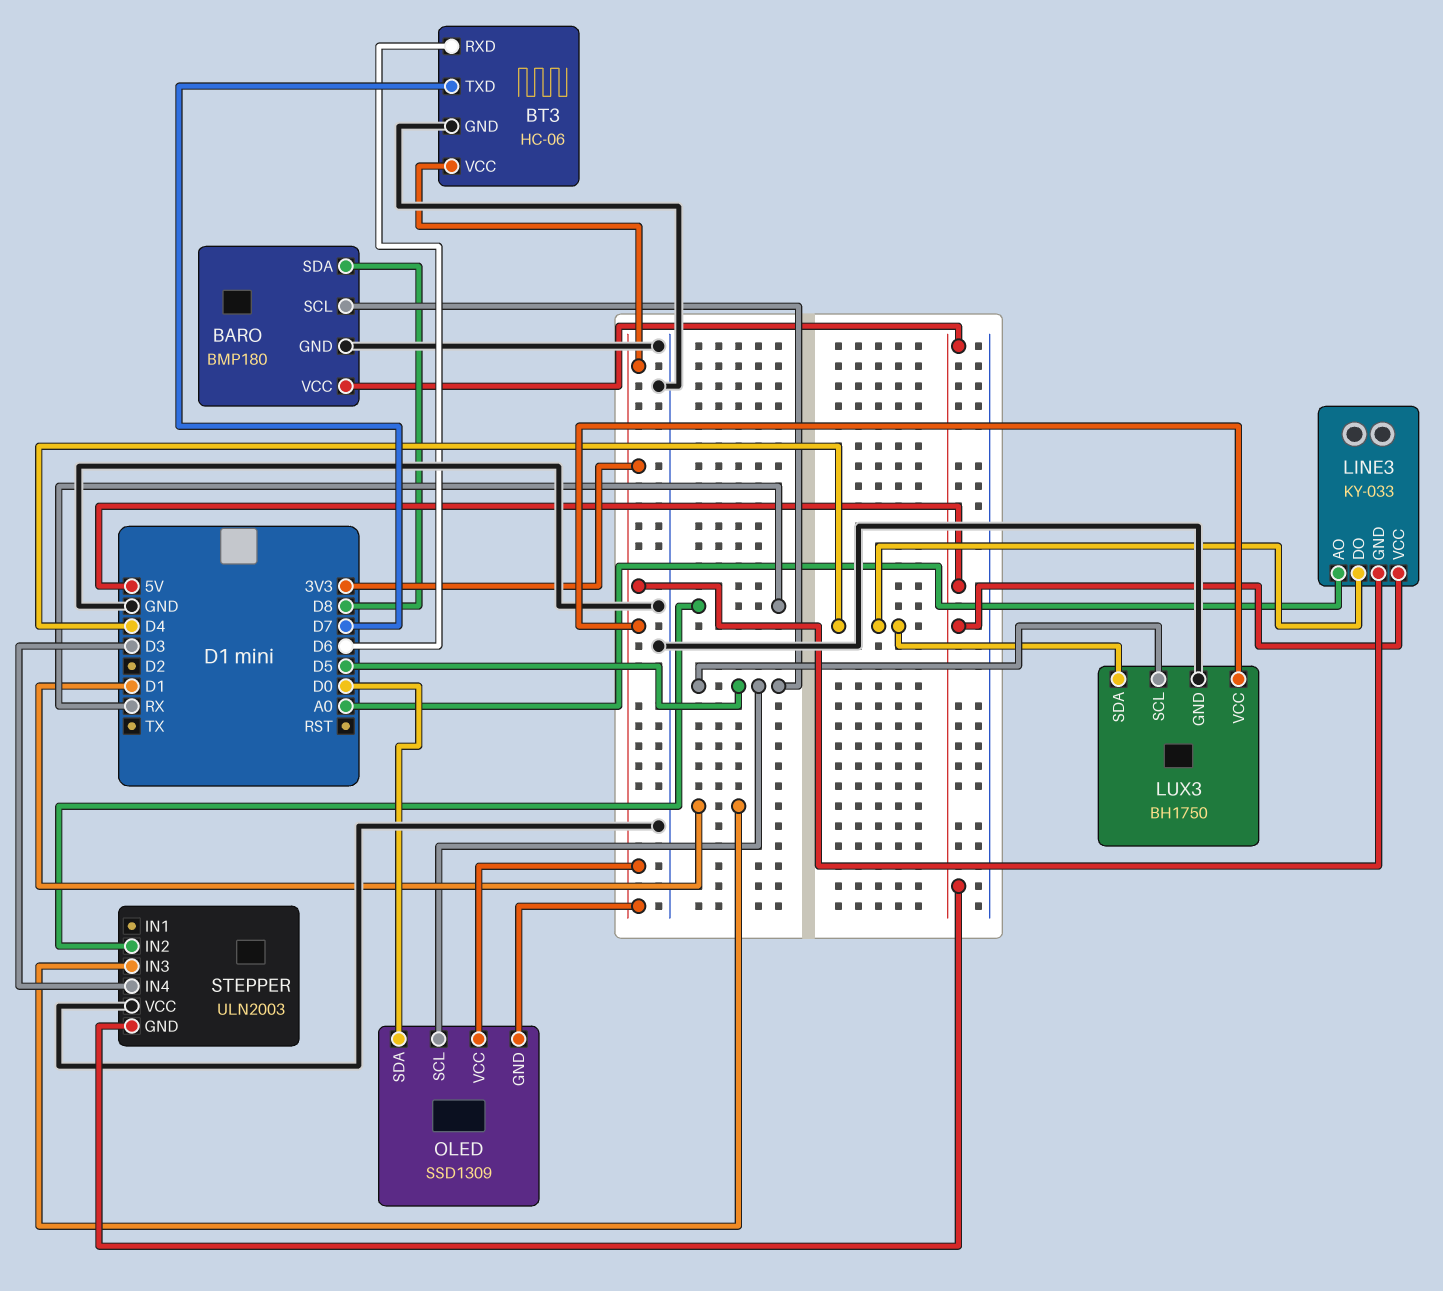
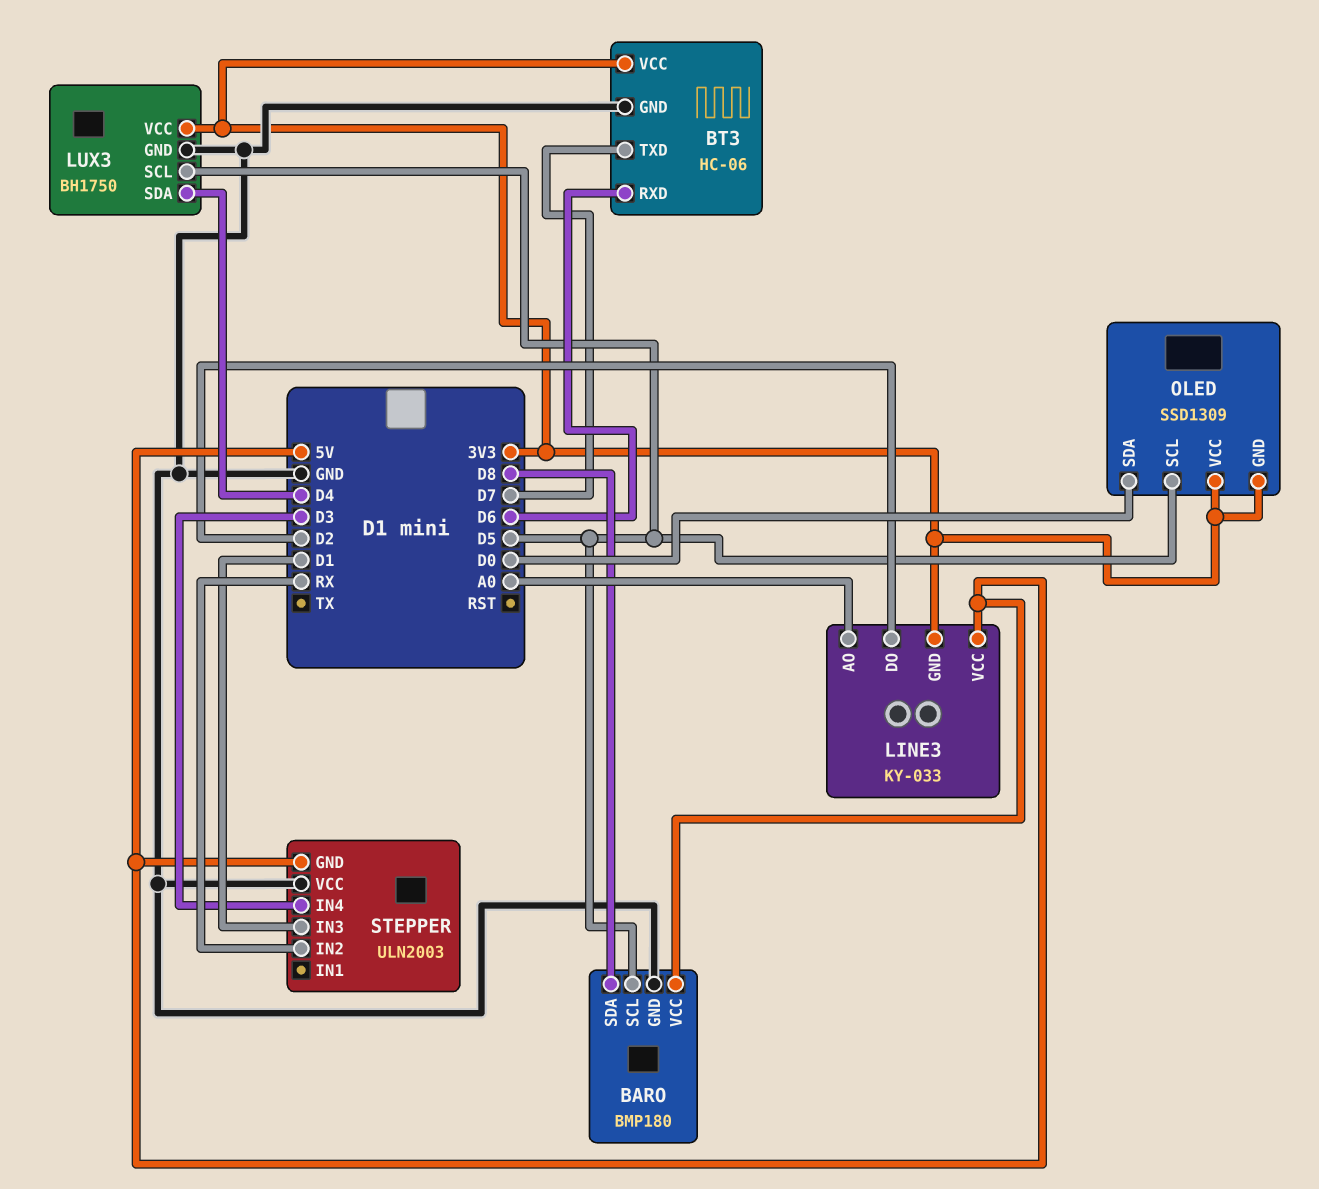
LINE3 pin DO: D4 -> D2

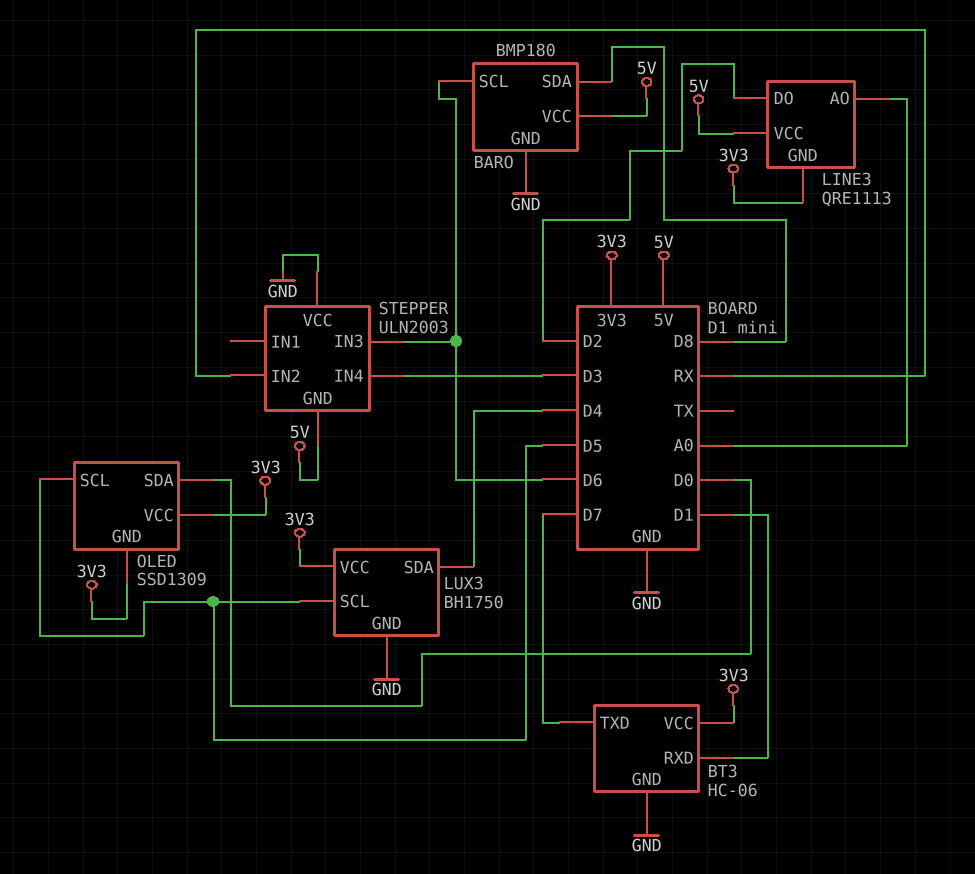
BARO pin SCL: D5 -> D6
BT3 pin RXD: D6 -> D1
LINE3: KY-033 -> QRE1113
STEPPER pin IN3: D1 -> D6

